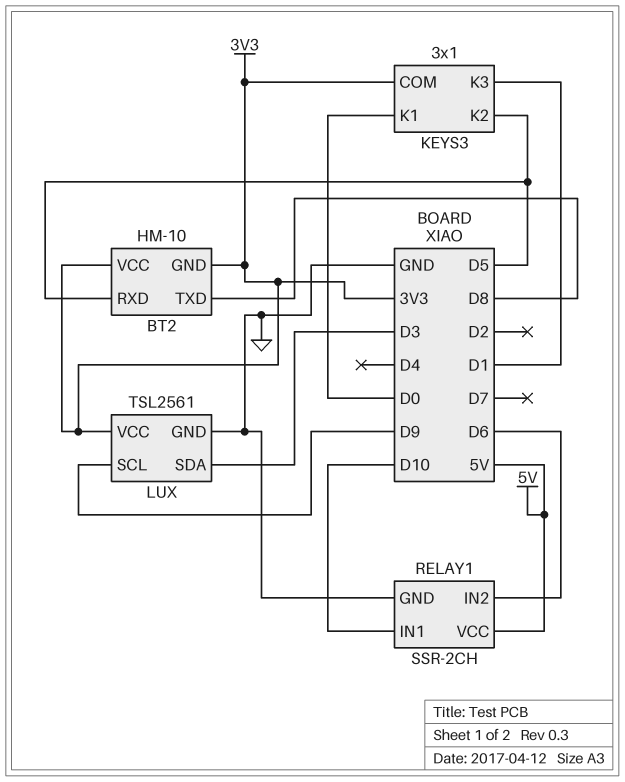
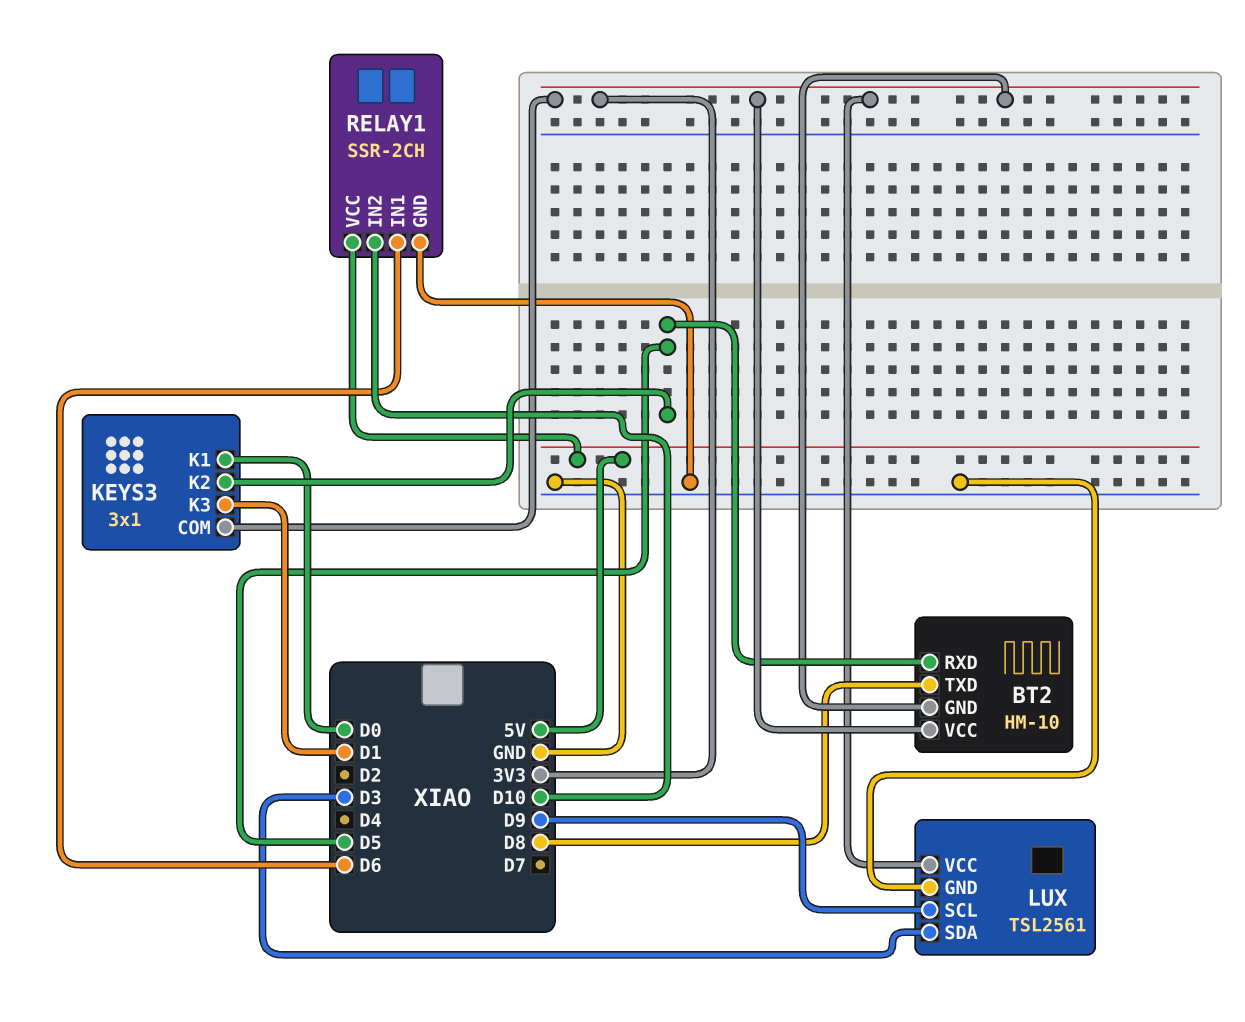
RELAY1 pin IN1: D10 -> D6
RELAY1 pin IN2: D6 -> D10

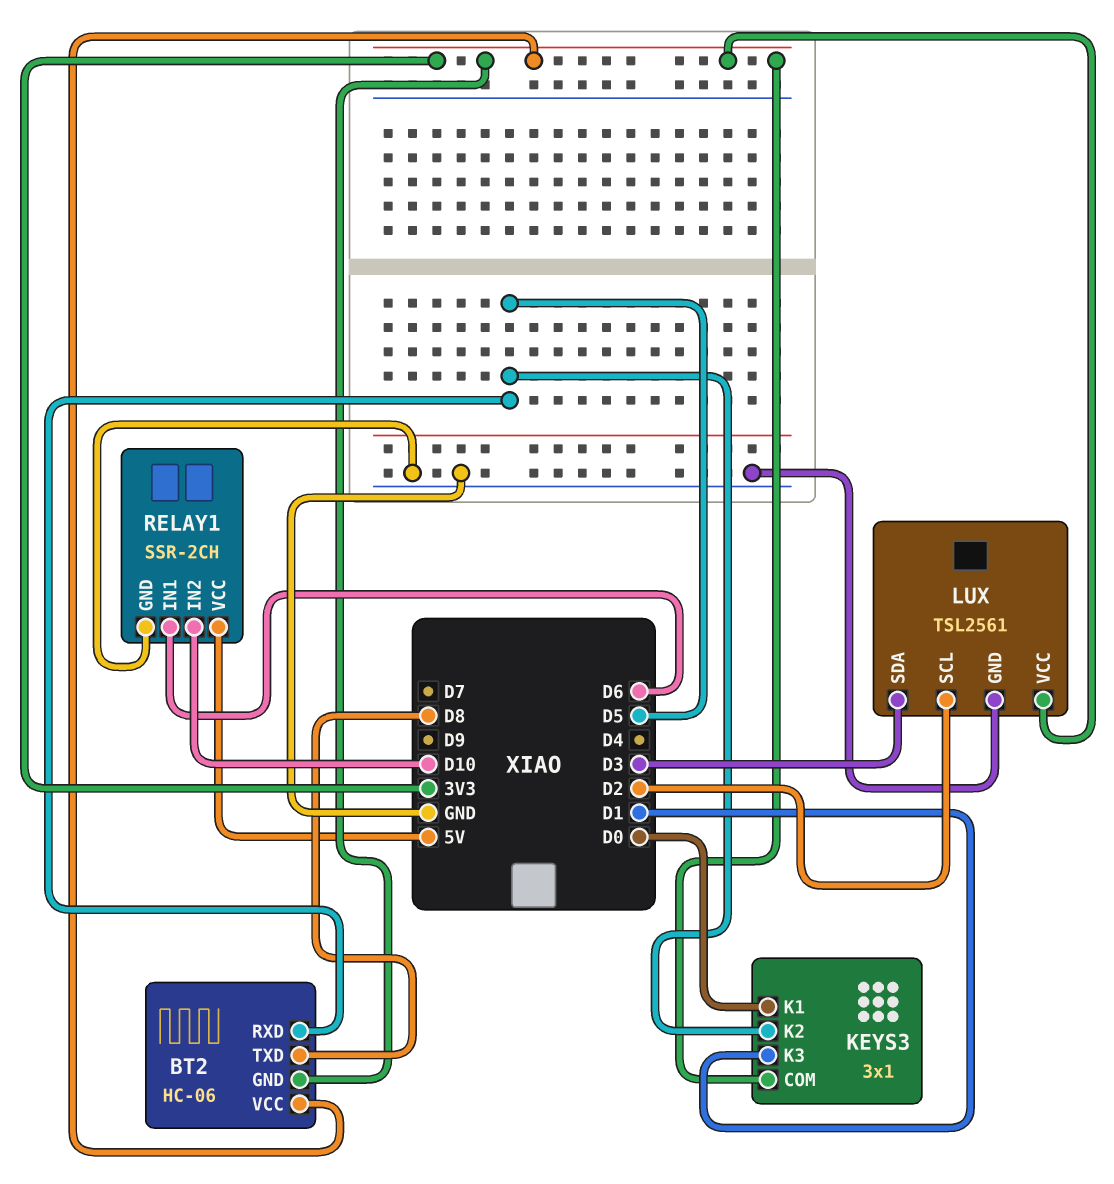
BT2: HM-10 -> HC-06
LUX pin SCL: D9 -> D2

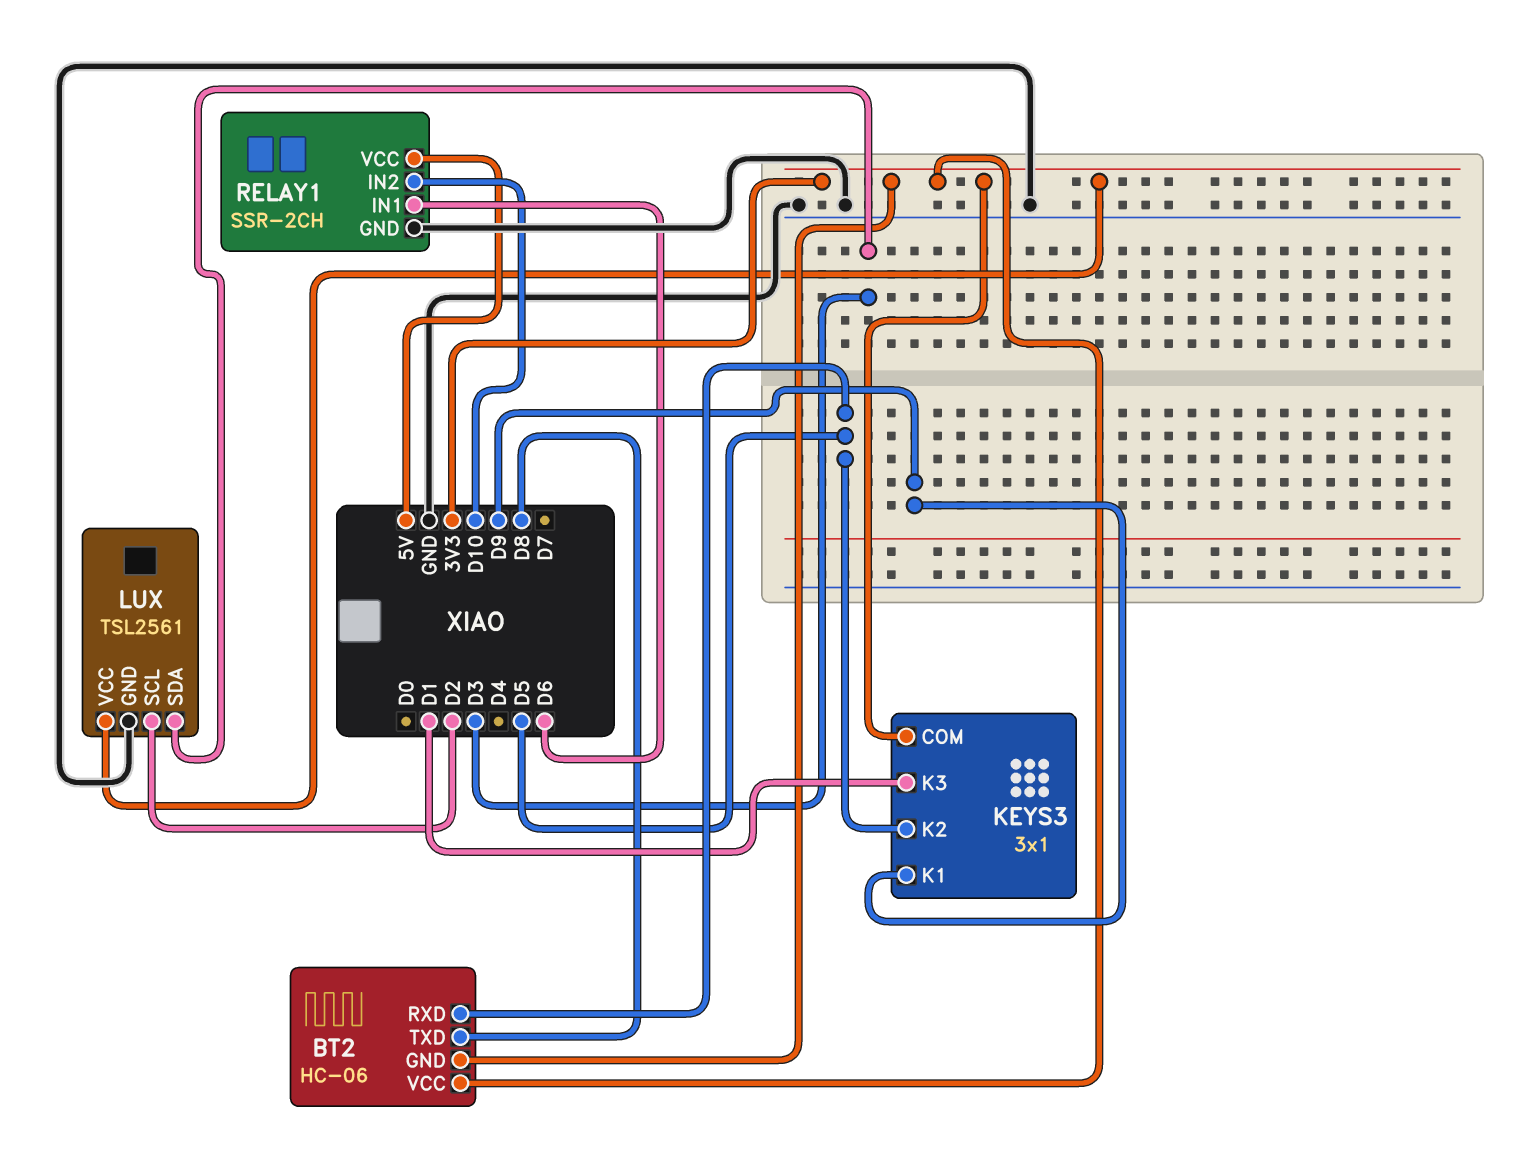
KEYS3 pin K1: D0 -> D9

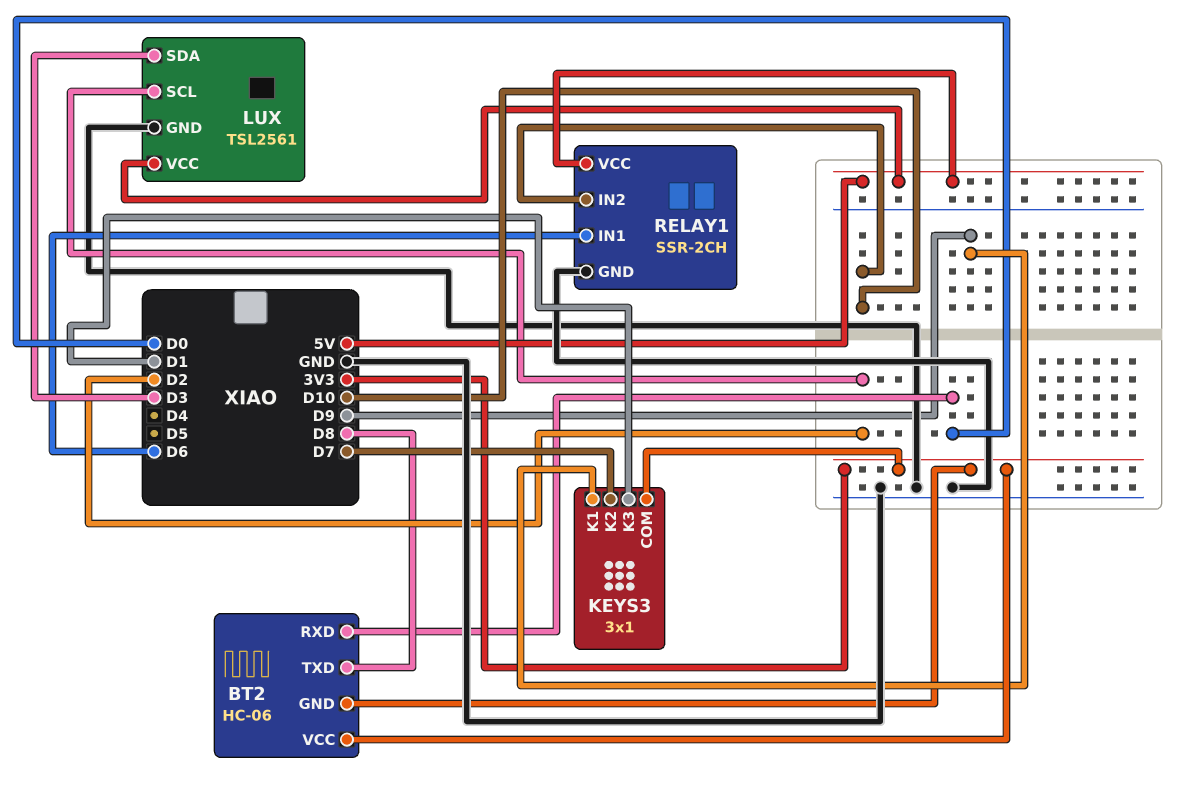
BT2 pin RXD: D5 -> D0
KEYS3 pin K2: D5 -> D7
LUX pin VCC: 3V3 -> 5V

